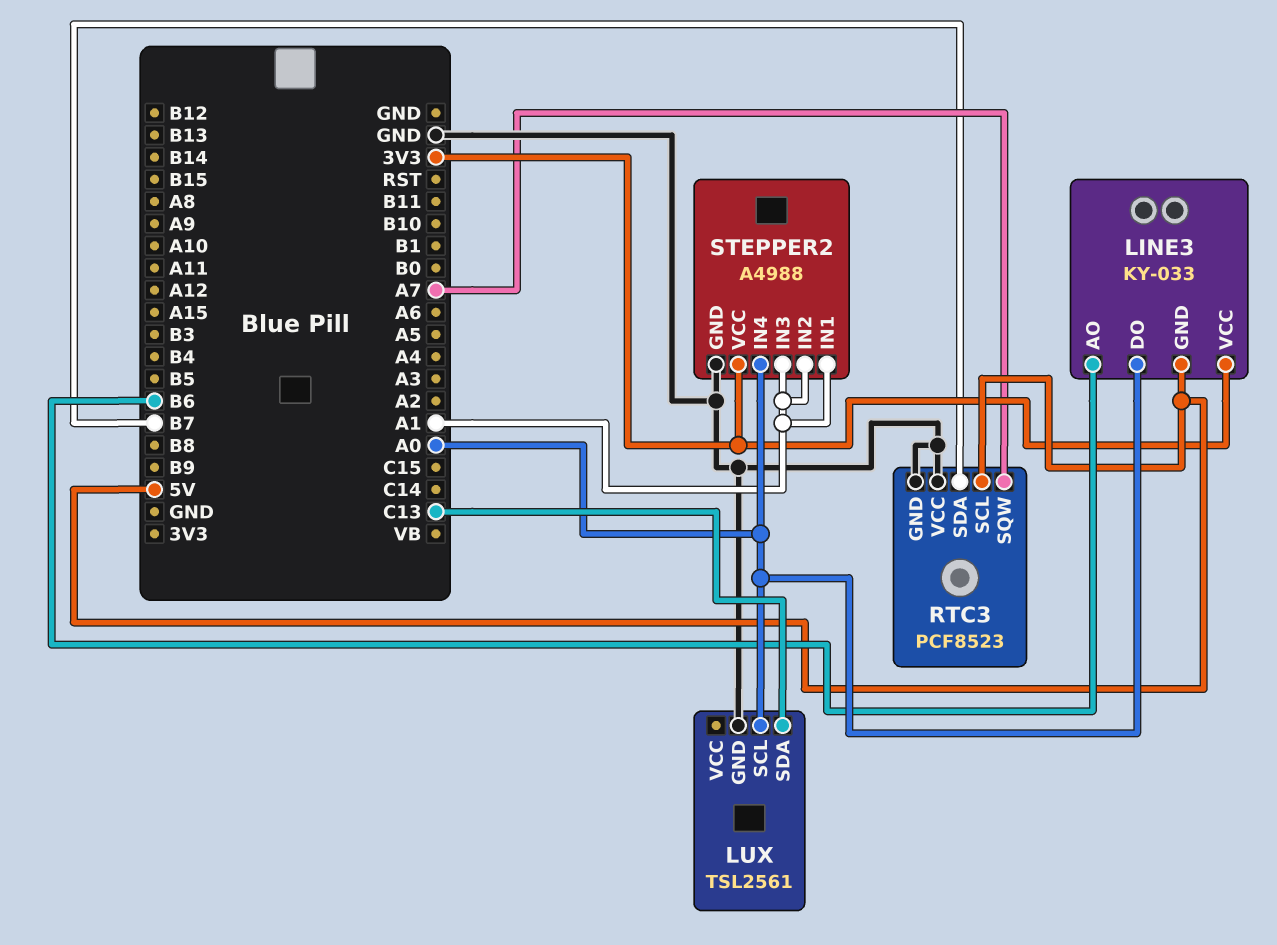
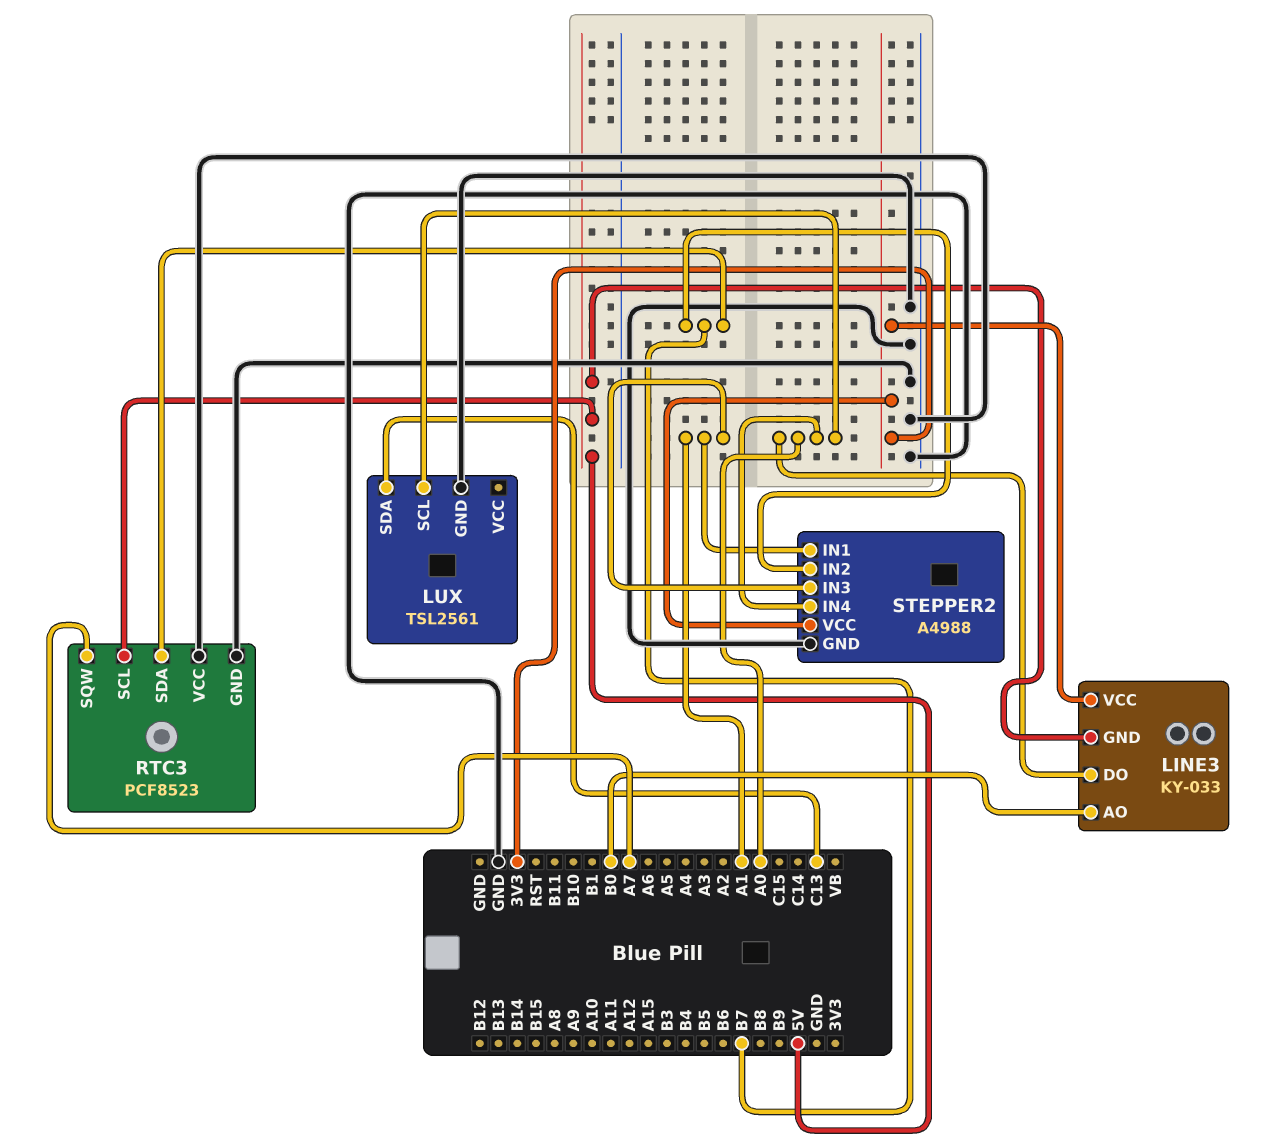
LINE3 pin AO: B6 -> B0
STEPPER2 pin IN2: A1 -> B7

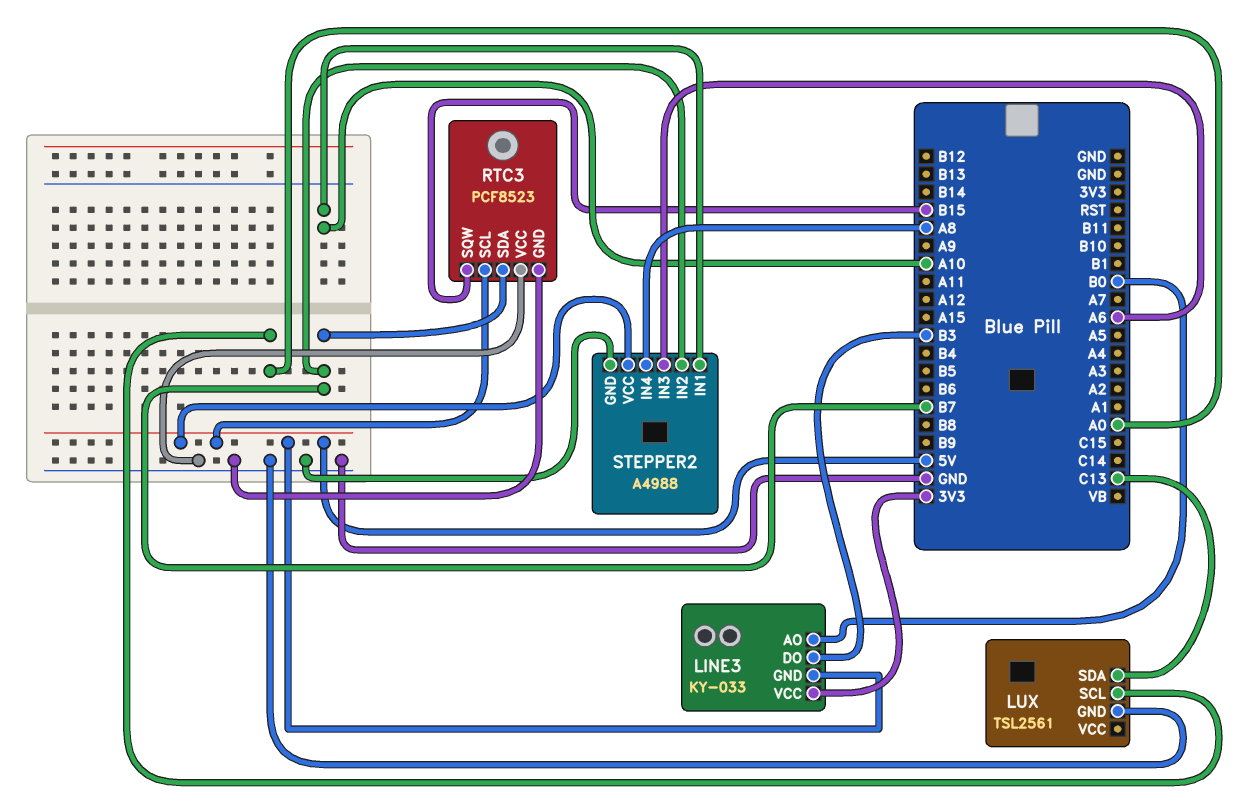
LINE3 pin DO: A0 -> B3
RTC3 pin SQW: A7 -> B15
STEPPER2 pin IN1: A1 -> A10
STEPPER2 pin IN3: A1 -> A6
STEPPER2 pin IN4: A0 -> A8
STEPPER2 pin VCC: 3V3 -> 5V

